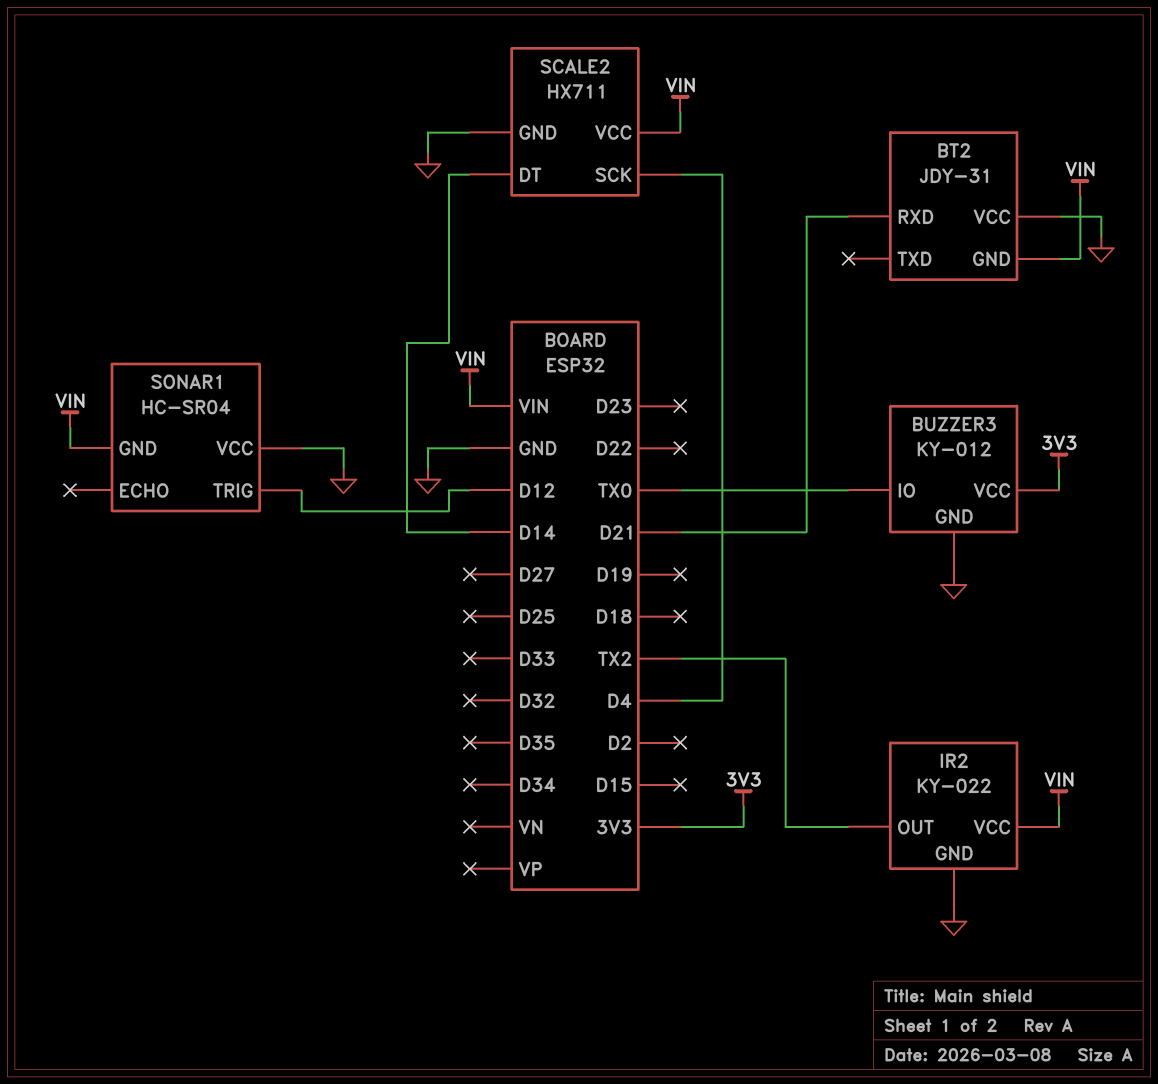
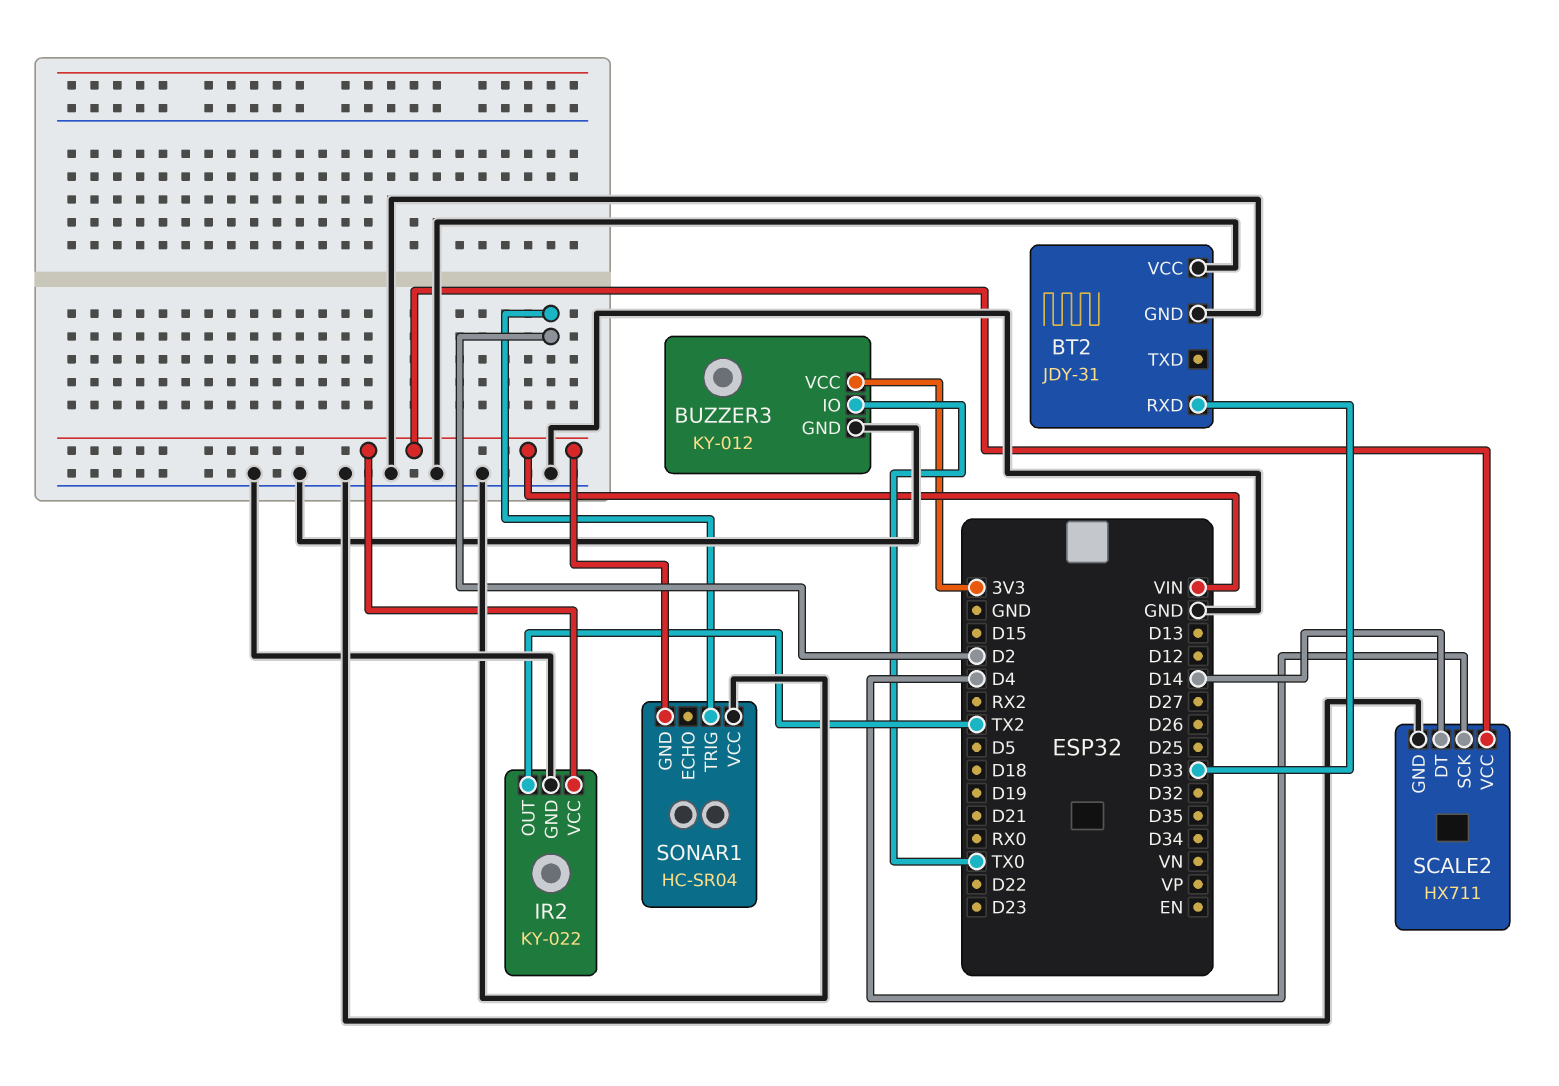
BT2 pin GND: VIN -> GND
BT2 pin RXD: D21 -> D33
SONAR1 pin TRIG: D12 -> D2

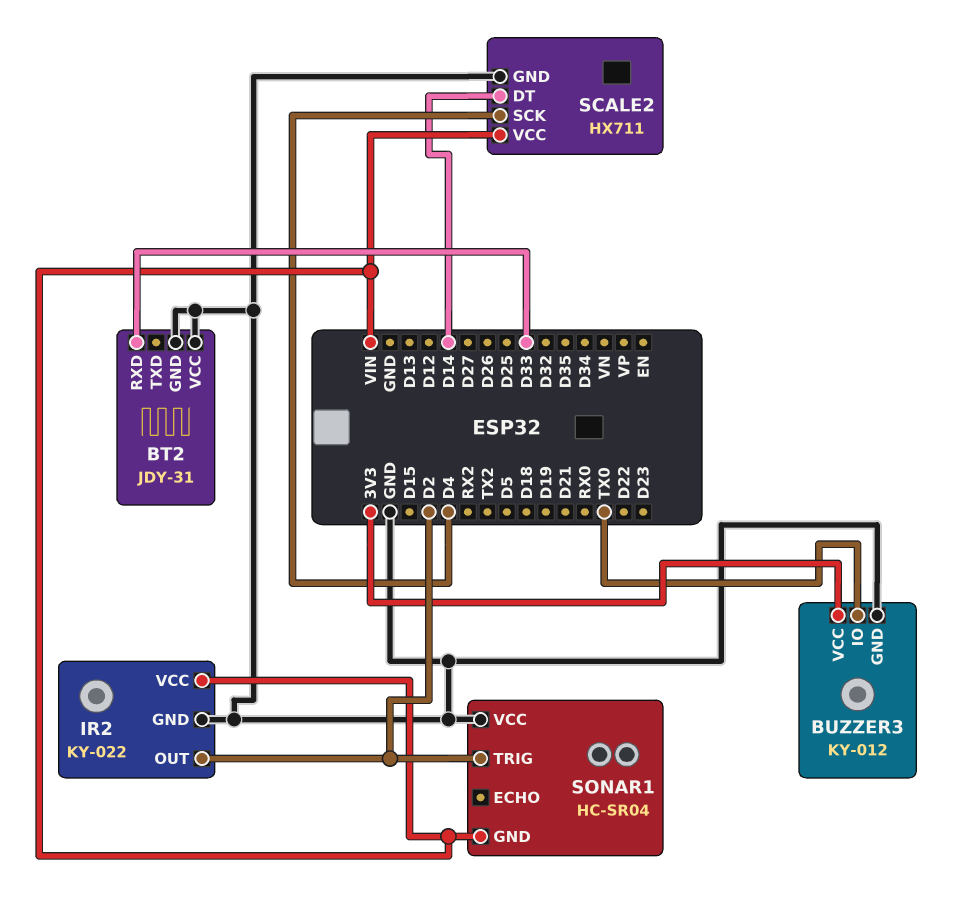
IR2 pin OUT: TX2 -> D2

